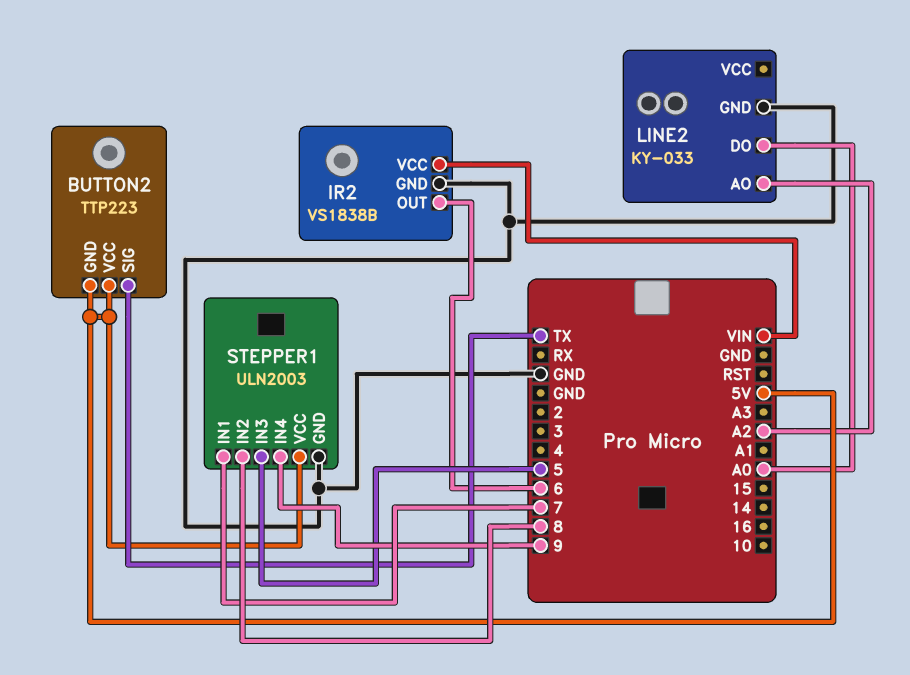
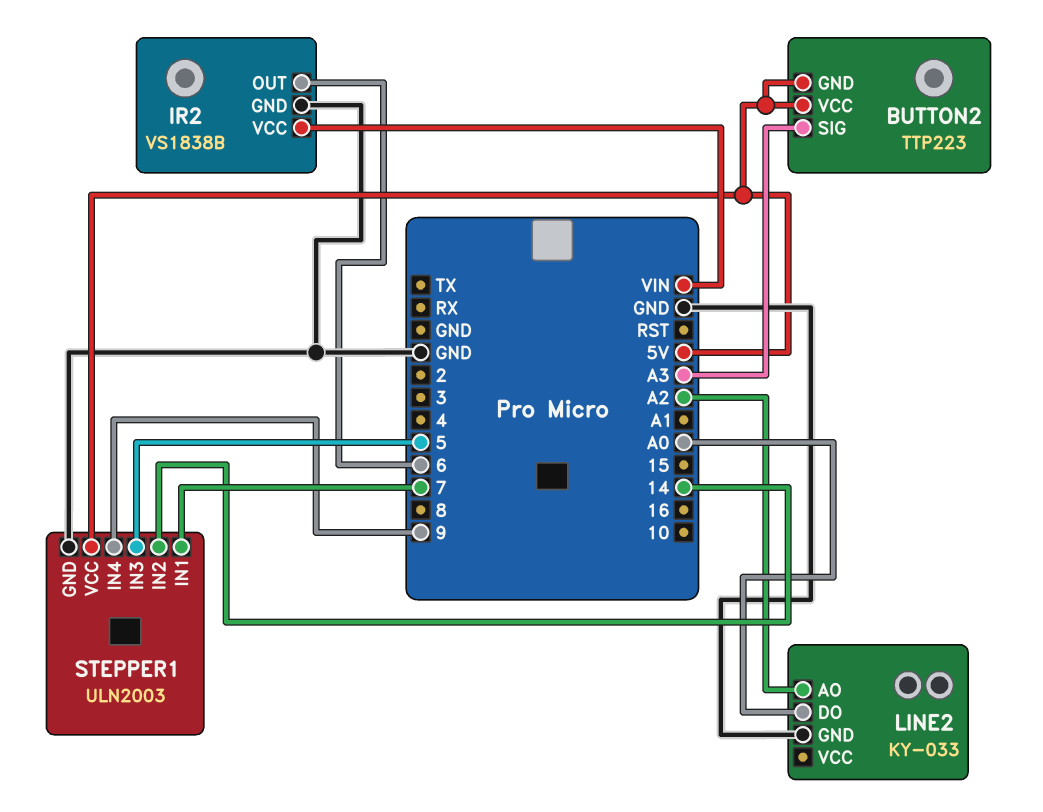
BUTTON2 pin SIG: TX -> A3
STEPPER1 pin IN2: 8 -> 14

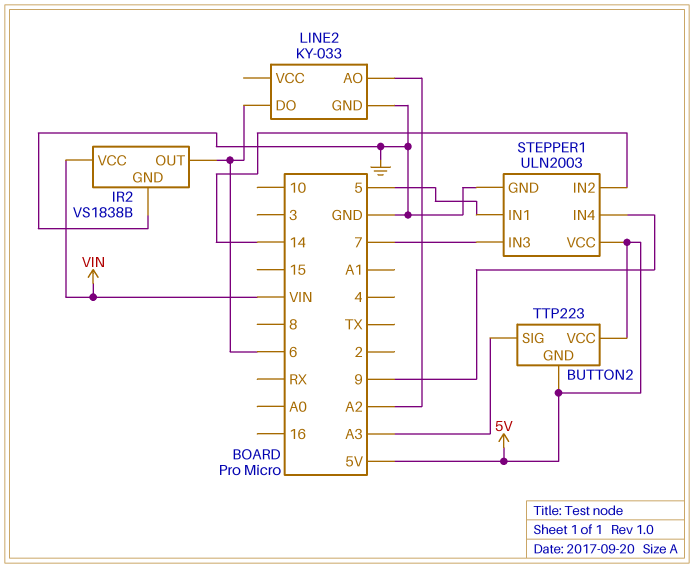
LINE2 pin DO: A0 -> 6
STEPPER1 pin IN1: 7 -> 5
STEPPER1 pin IN3: 5 -> 7

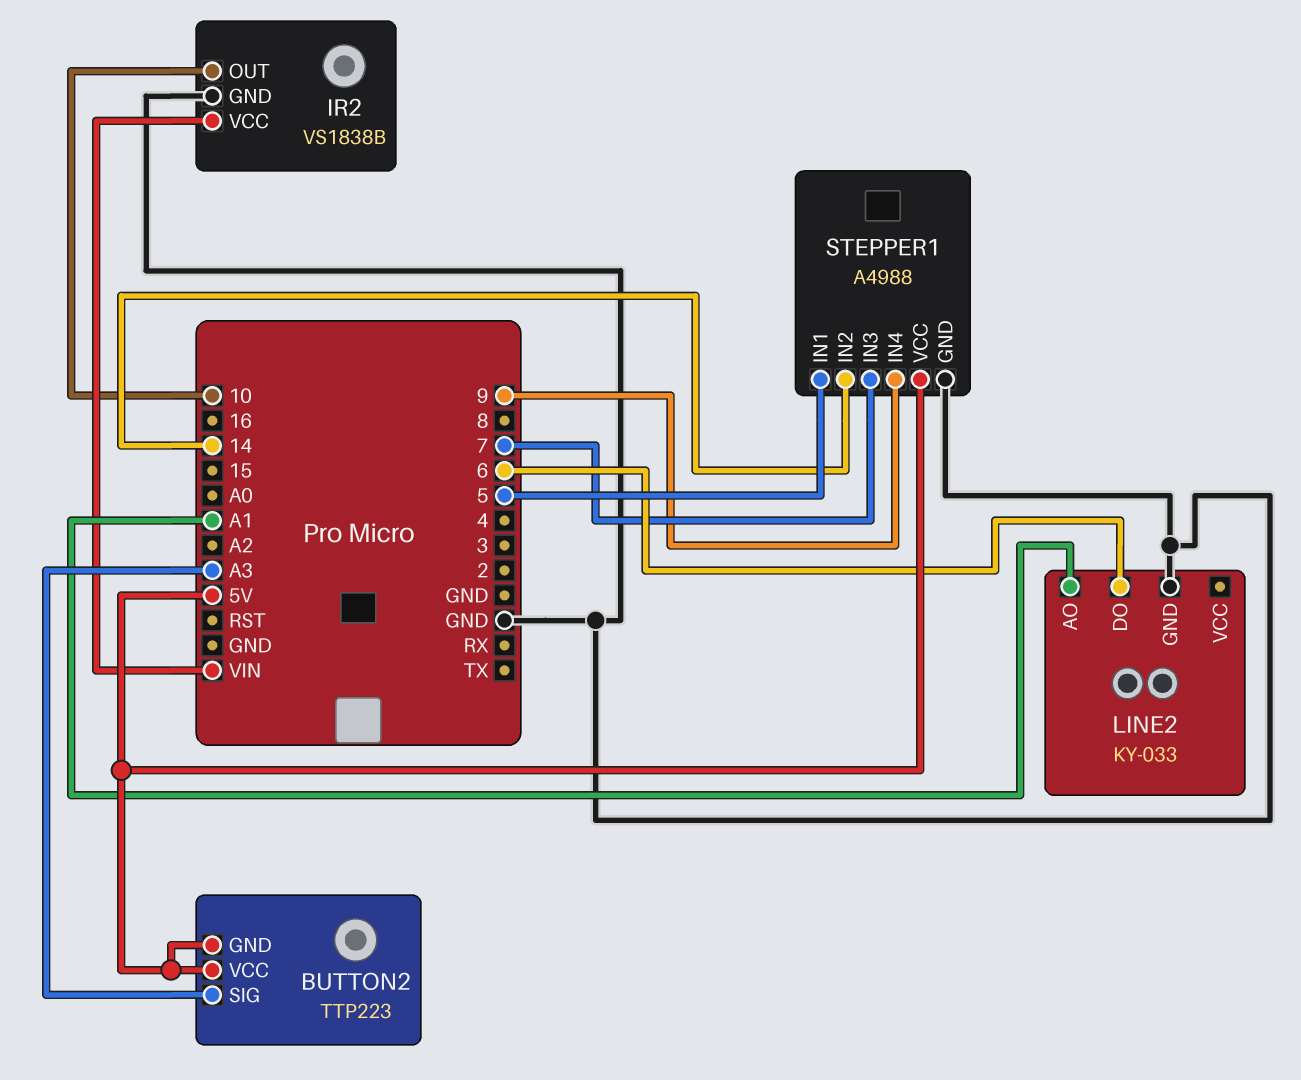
IR2 pin OUT: 6 -> 10
LINE2 pin AO: A2 -> A1
STEPPER1: ULN2003 -> A4988

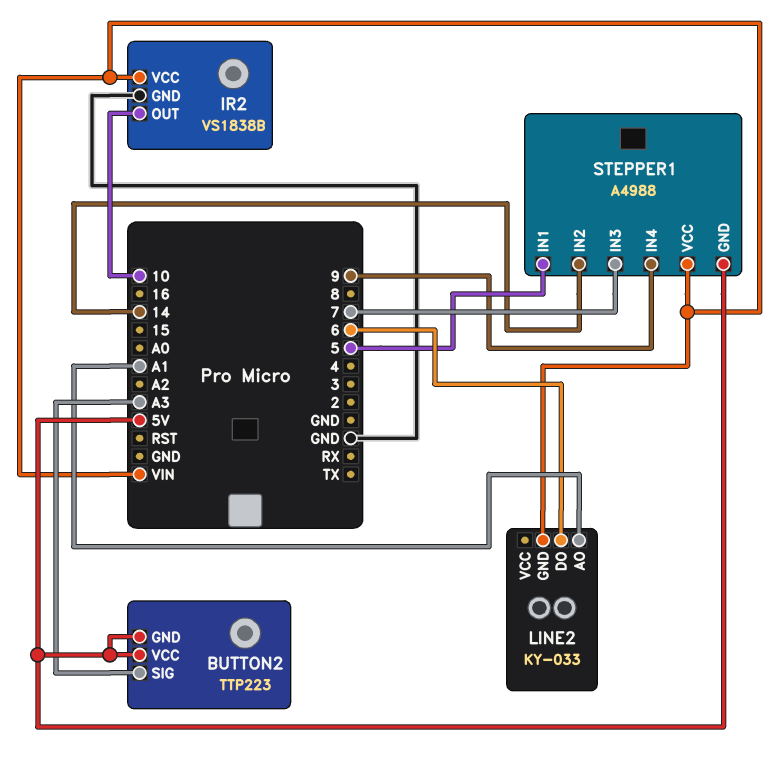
LINE2 pin GND: GND -> VIN
STEPPER1 pin GND: GND -> 5V
STEPPER1 pin VCC: 5V -> VIN

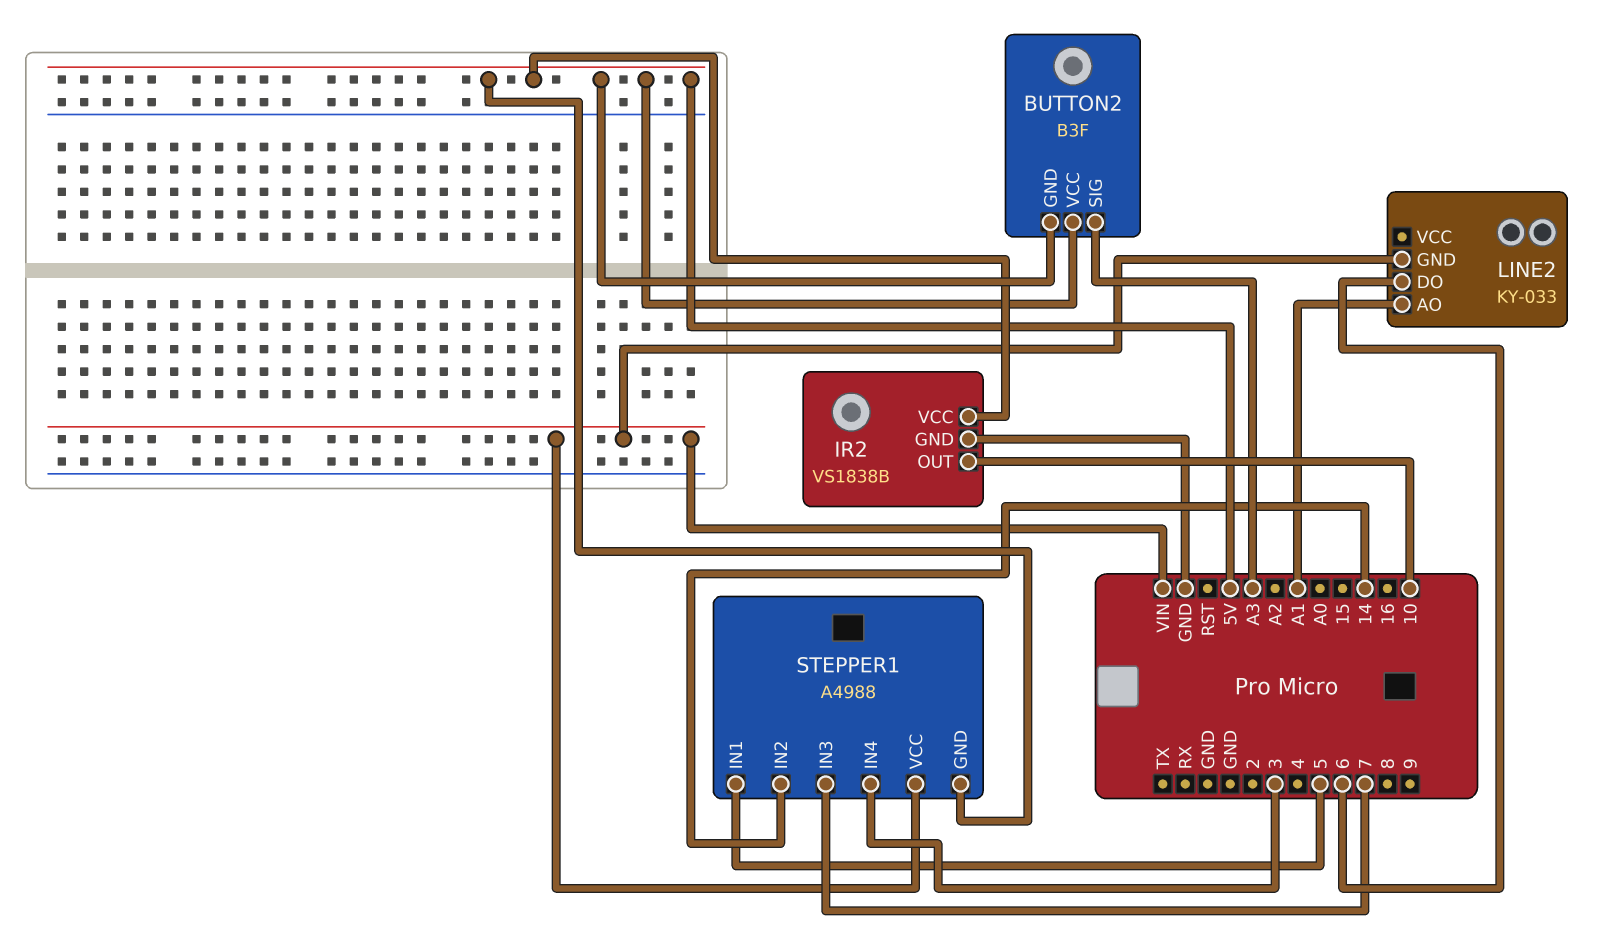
BUTTON2: TTP223 -> B3F
IR2 pin VCC: VIN -> 5V
STEPPER1 pin IN4: 9 -> 3

